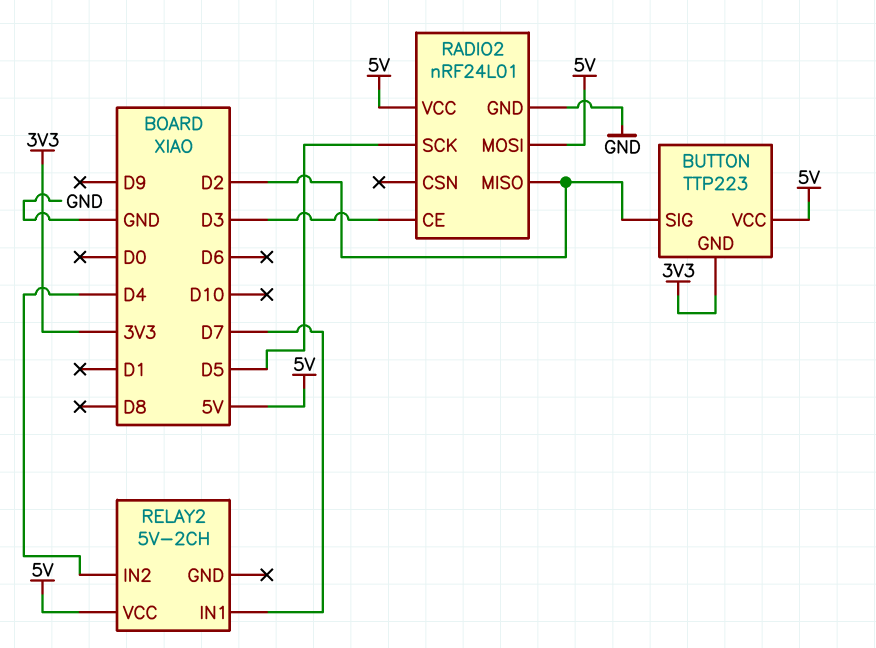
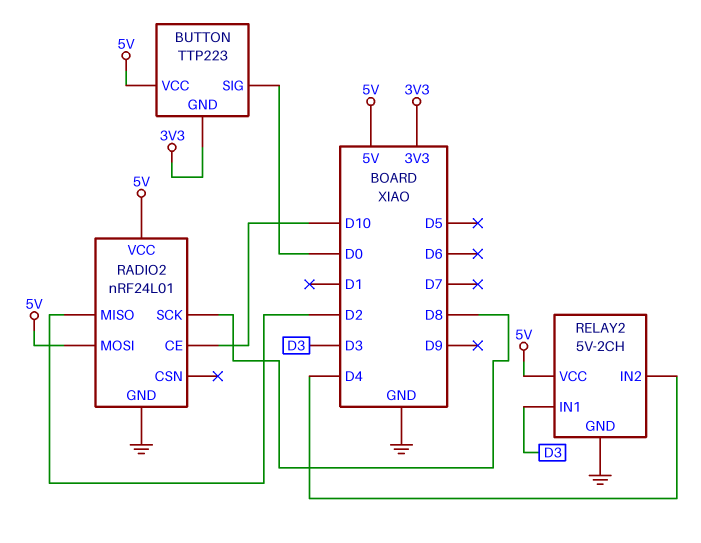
BUTTON pin SIG: D2 -> D0
RADIO2 pin CE: D3 -> D10
RADIO2 pin SCK: D5 -> D8
RELAY2 pin GND: none -> GND
RELAY2 pin IN1: D7 -> D3

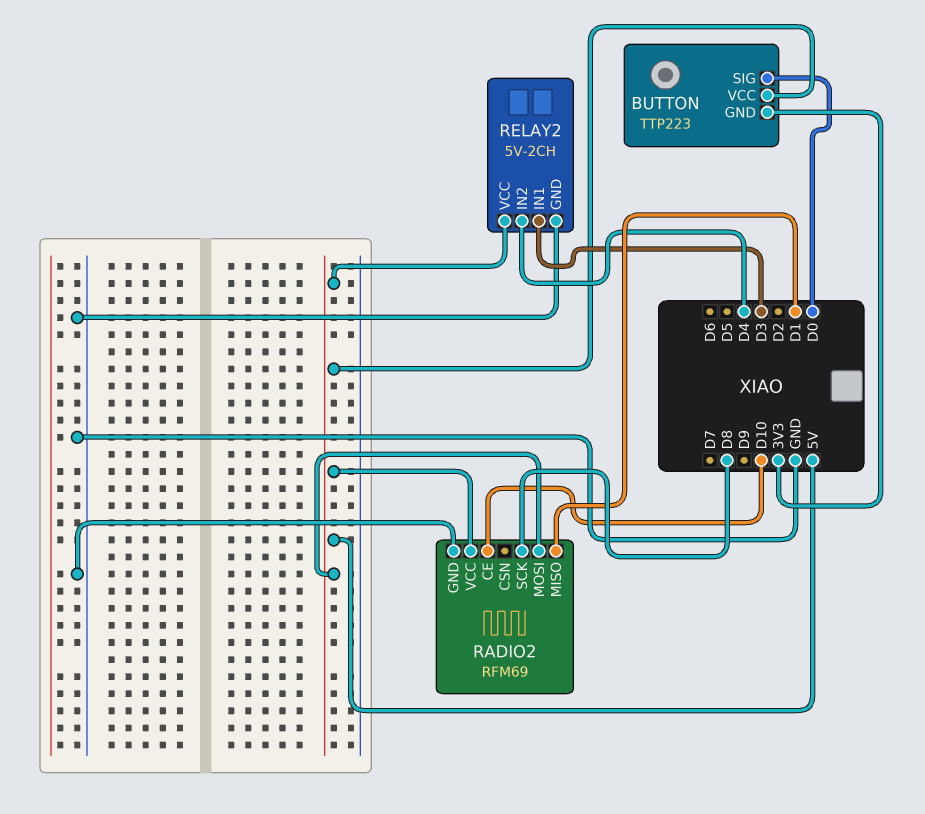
RADIO2: nRF24L01 -> RFM69
RADIO2 pin MISO: D2 -> D1

